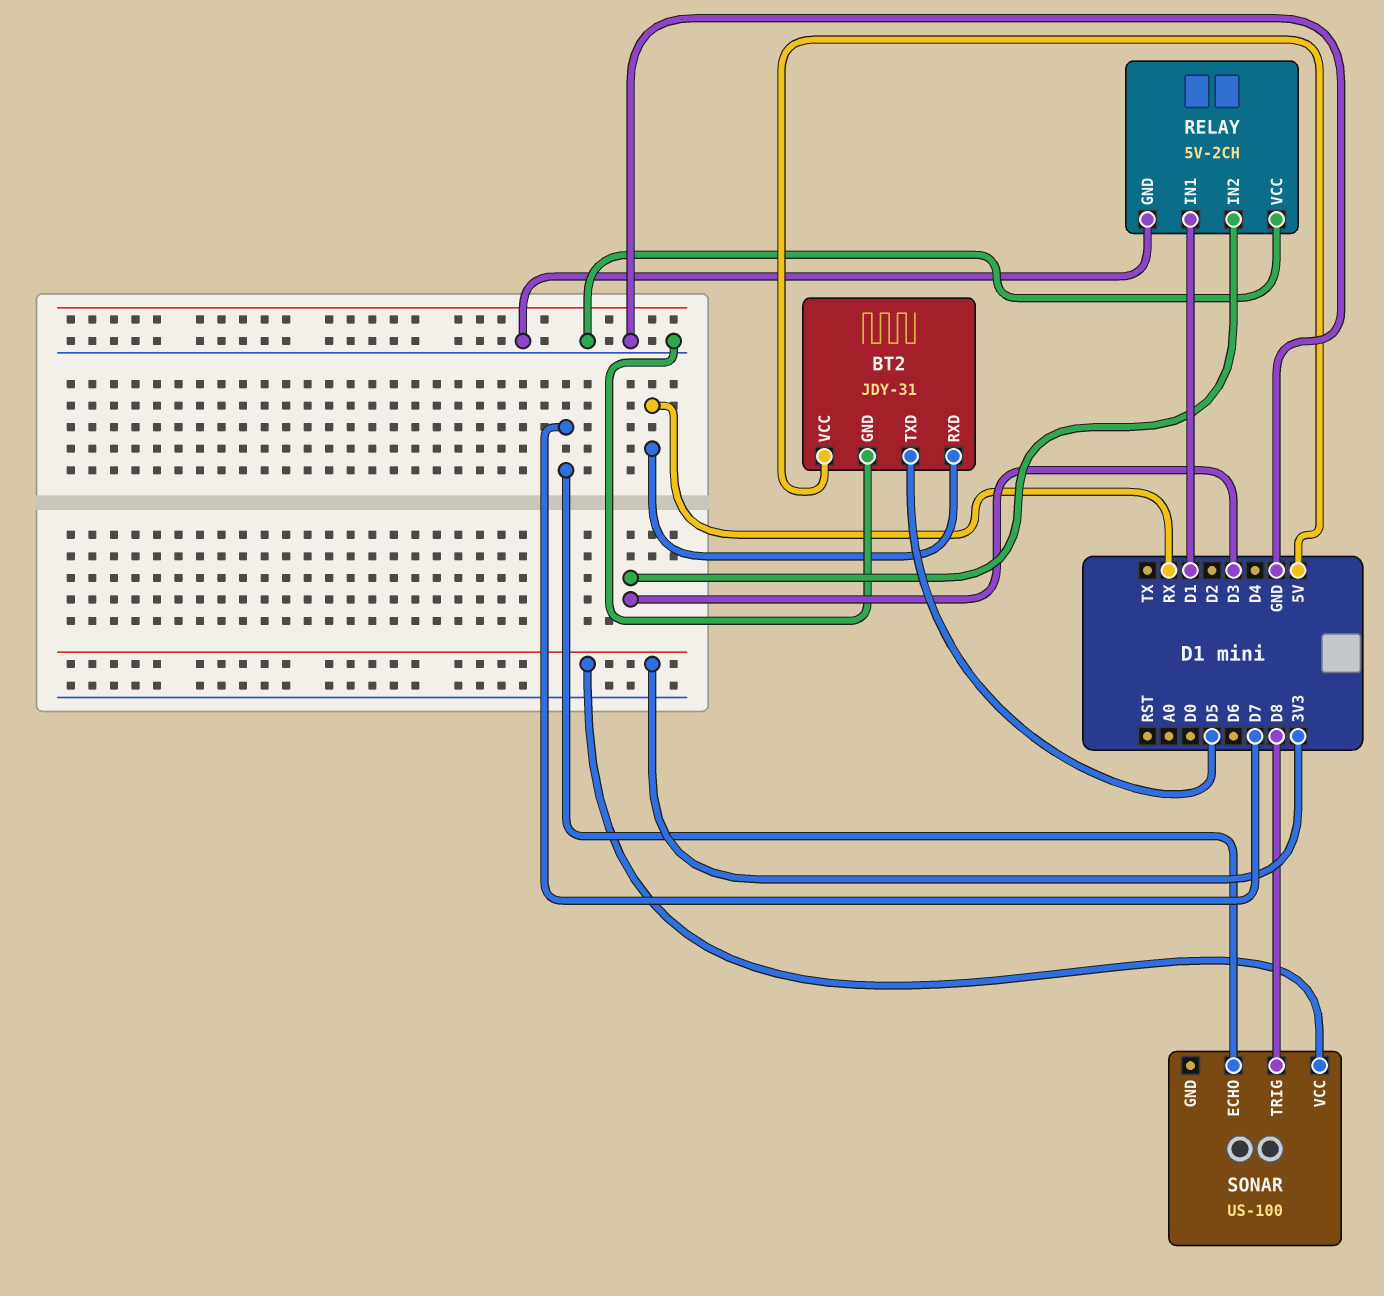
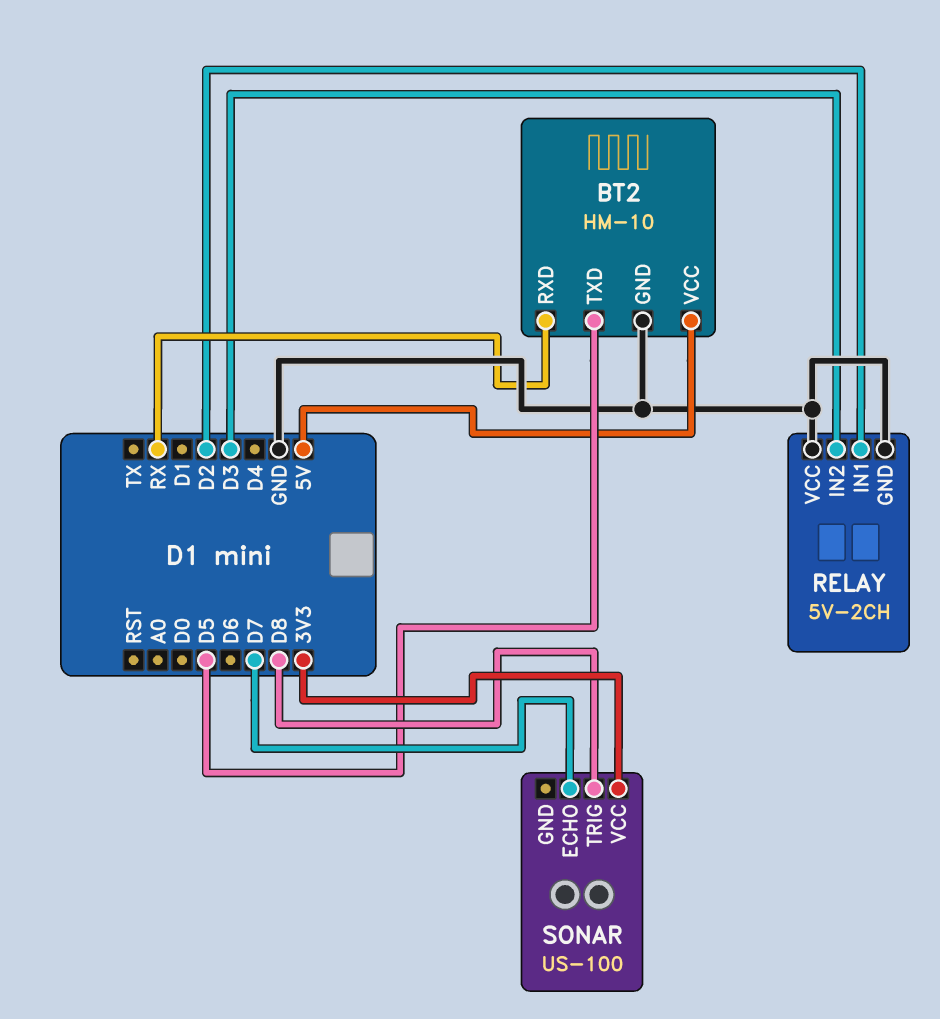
BT2: JDY-31 -> HM-10
RELAY pin IN1: D1 -> D2

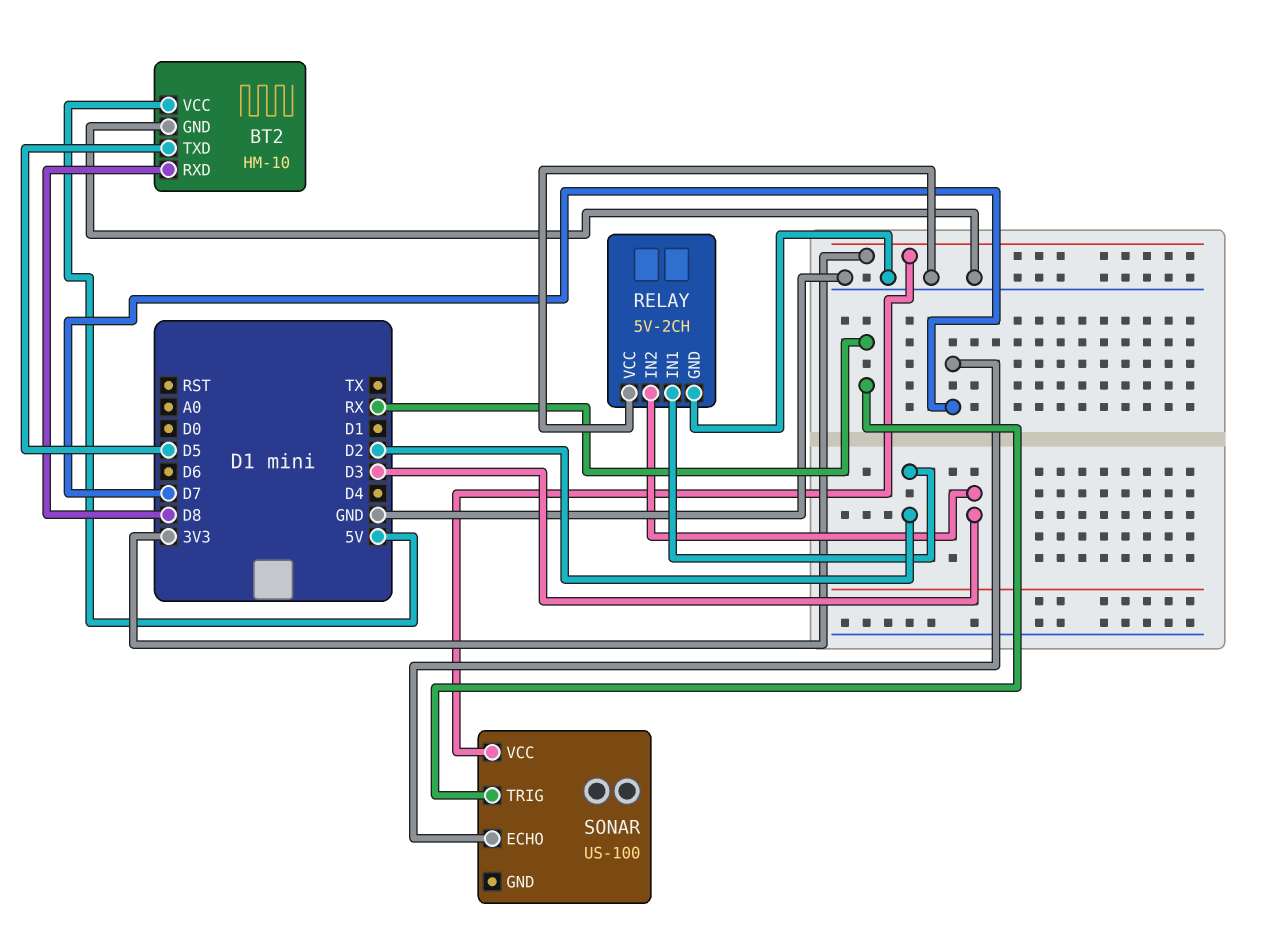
BT2 pin RXD: RX -> D8
SONAR pin TRIG: D8 -> RX

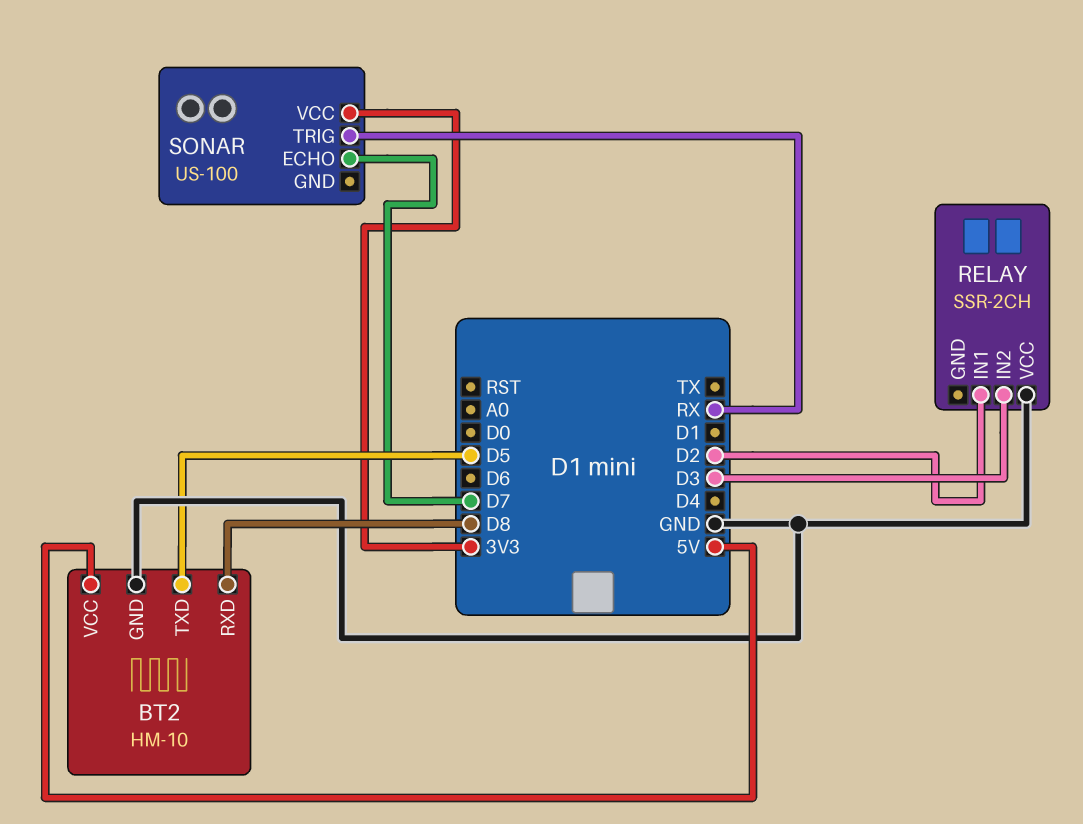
RELAY: 5V-2CH -> SSR-2CH
RELAY pin GND: GND -> none

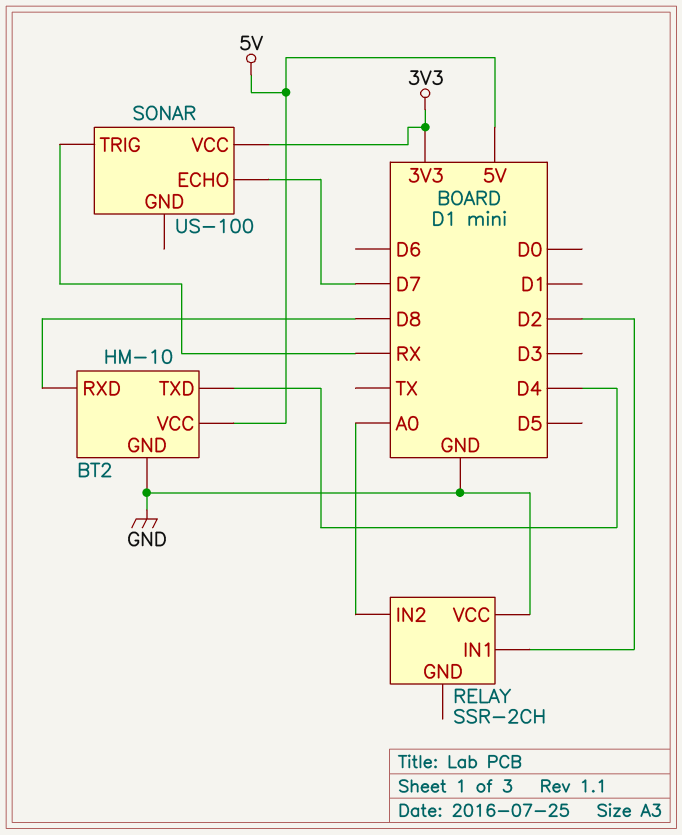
BT2 pin TXD: D5 -> D4
RELAY pin IN2: D3 -> A0

